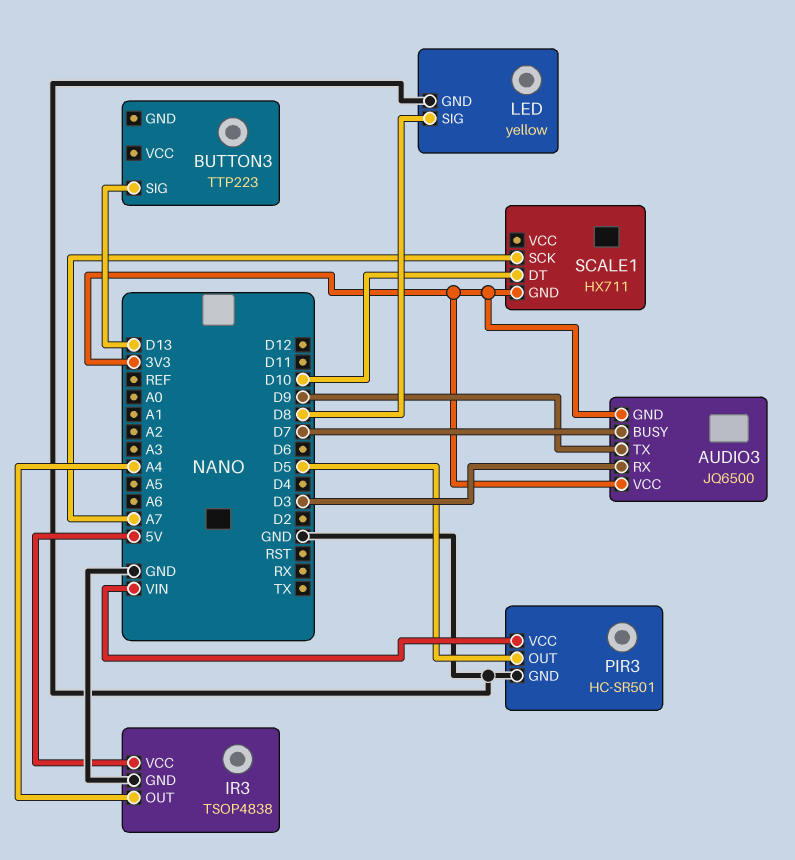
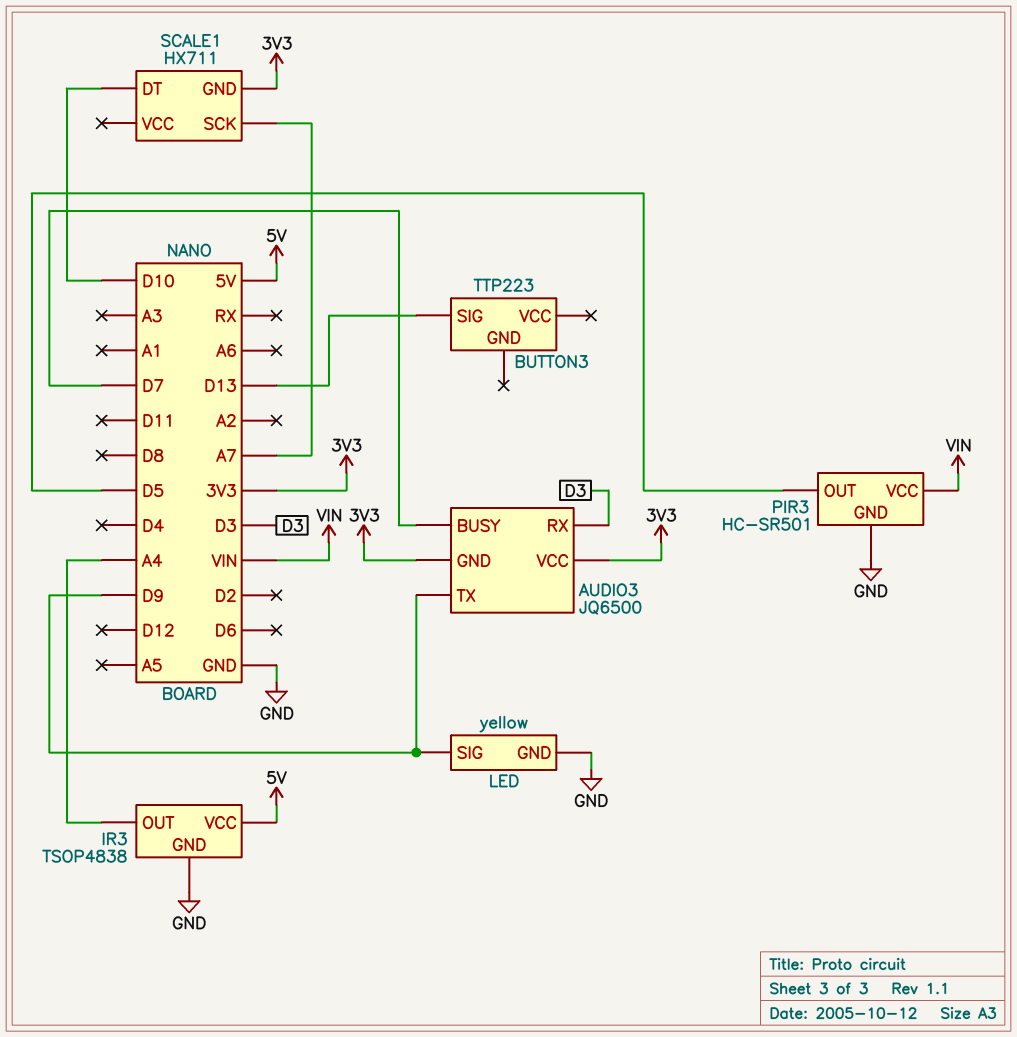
LED pin SIG: D8 -> D9

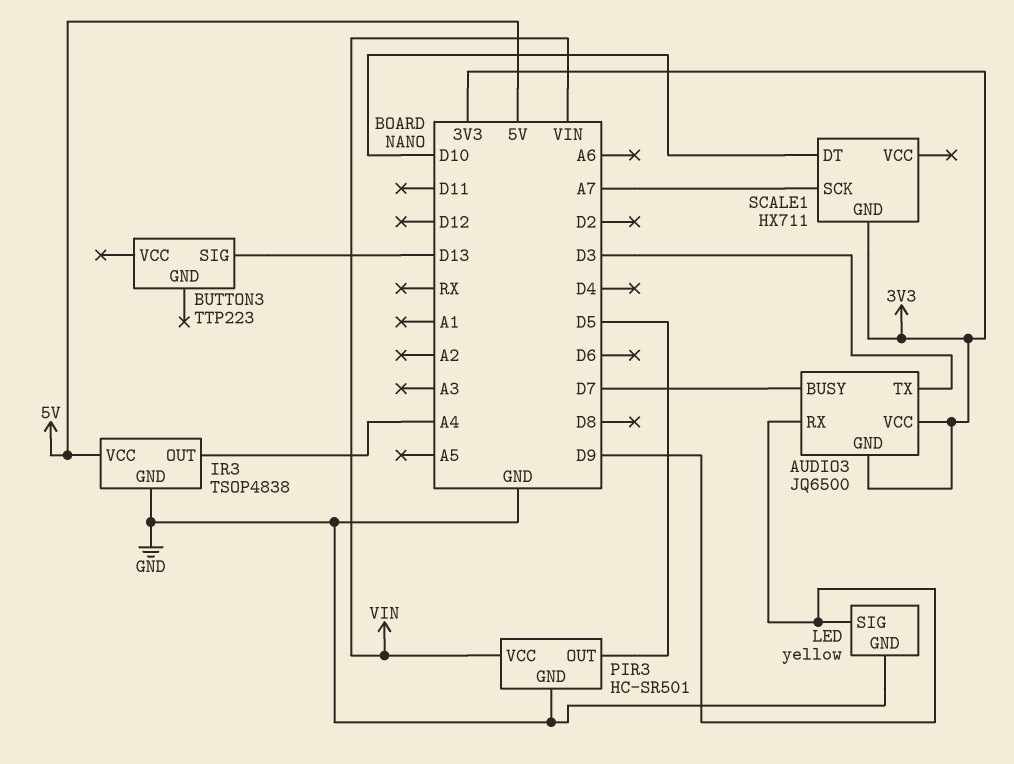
AUDIO3 pin RX: D3 -> D9
AUDIO3 pin TX: D9 -> D3

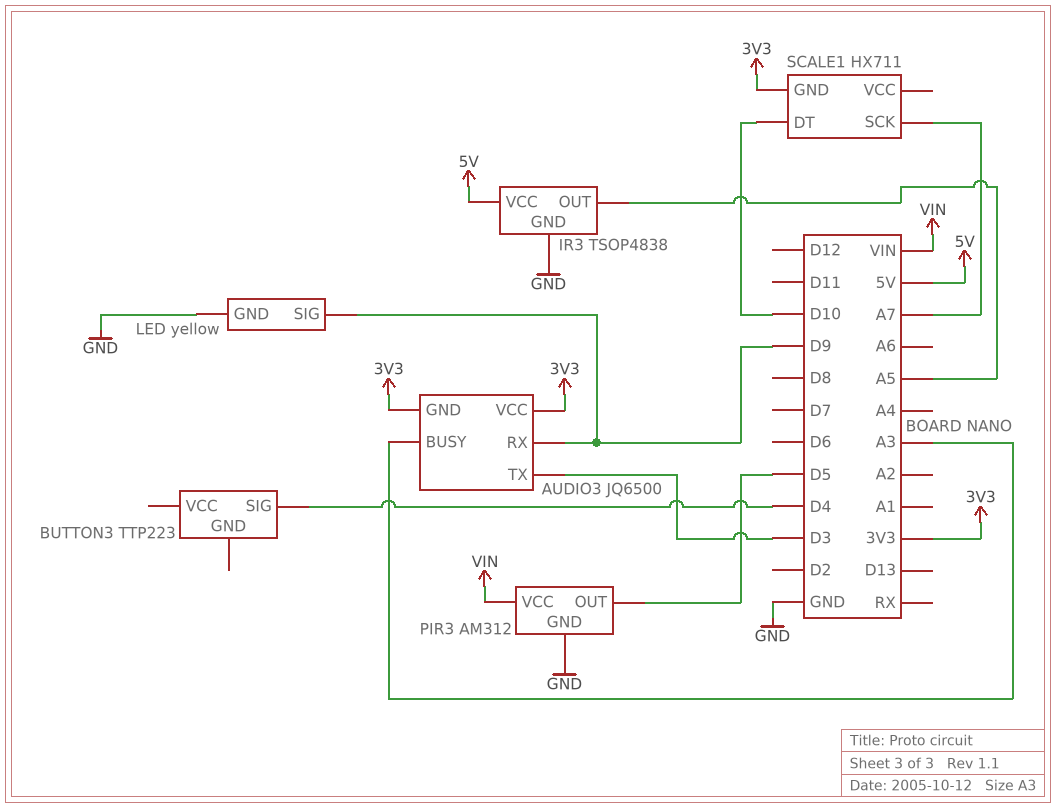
AUDIO3 pin BUSY: D7 -> A3
BUTTON3 pin SIG: D13 -> D4
IR3 pin OUT: A4 -> A5
PIR3: HC-SR501 -> AM312

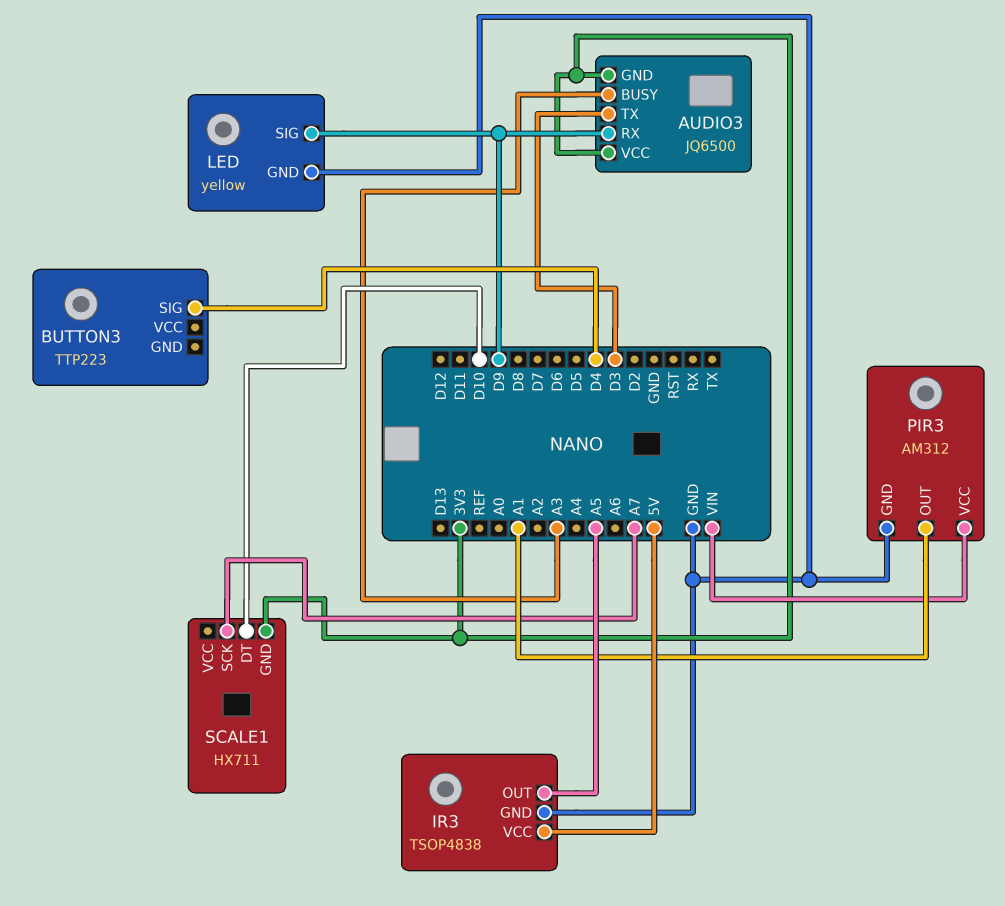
PIR3 pin OUT: D5 -> A1

